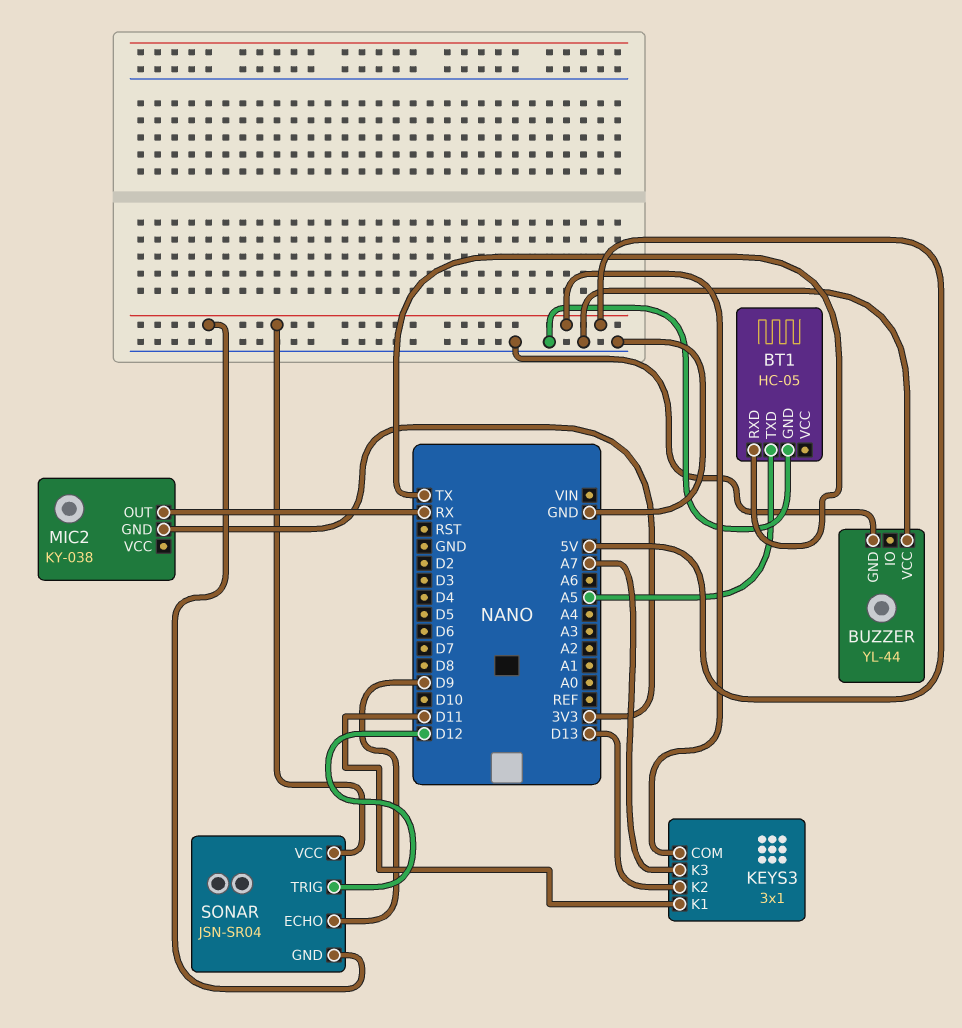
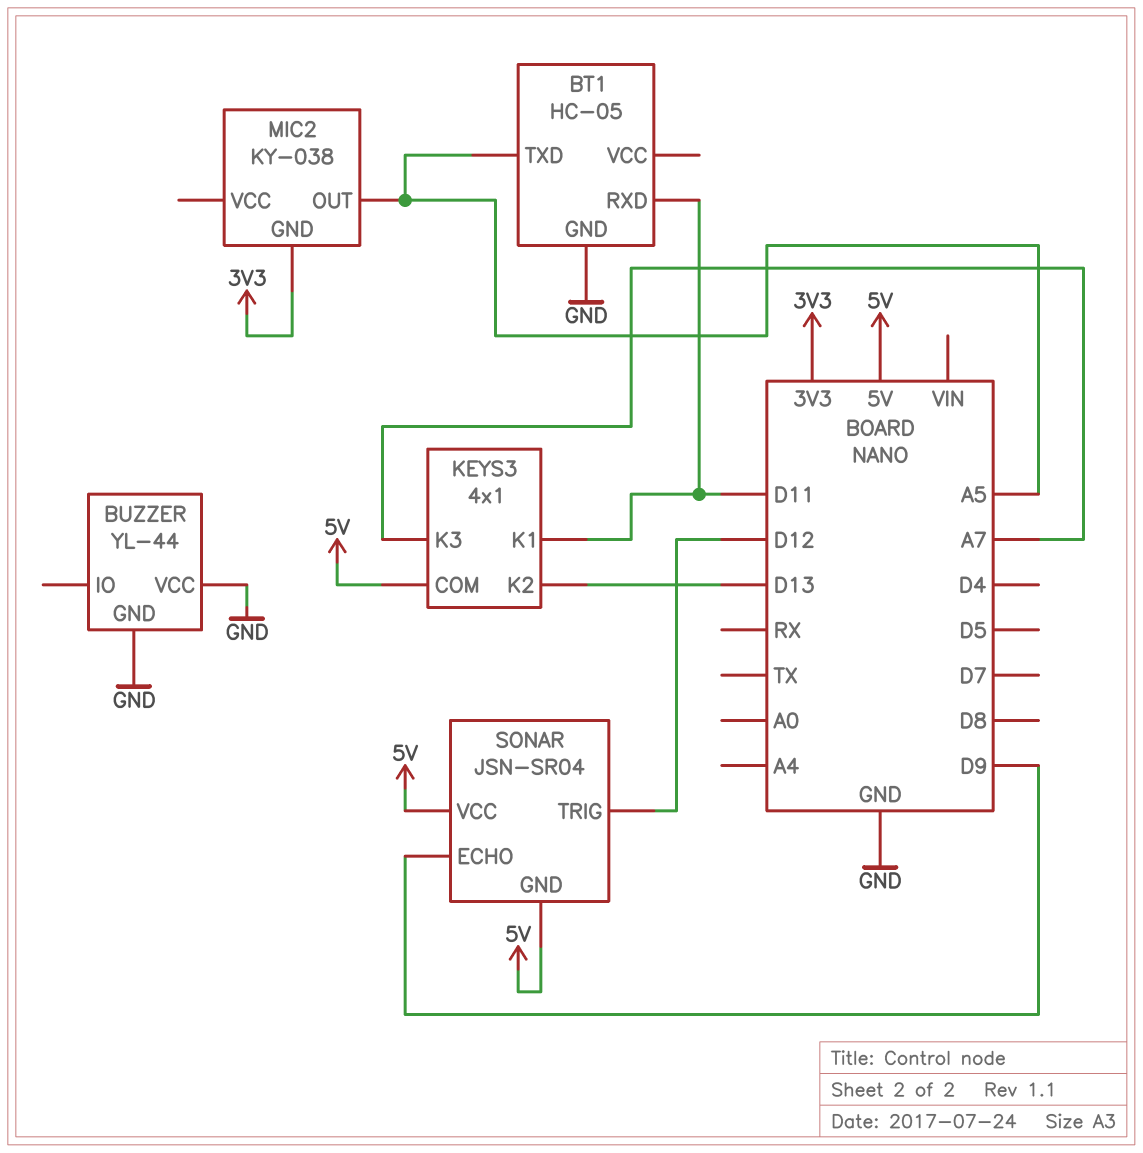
BT1 pin RXD: TX -> D11
KEYS3: 3x1 -> 4x1
MIC2 pin OUT: RX -> A5

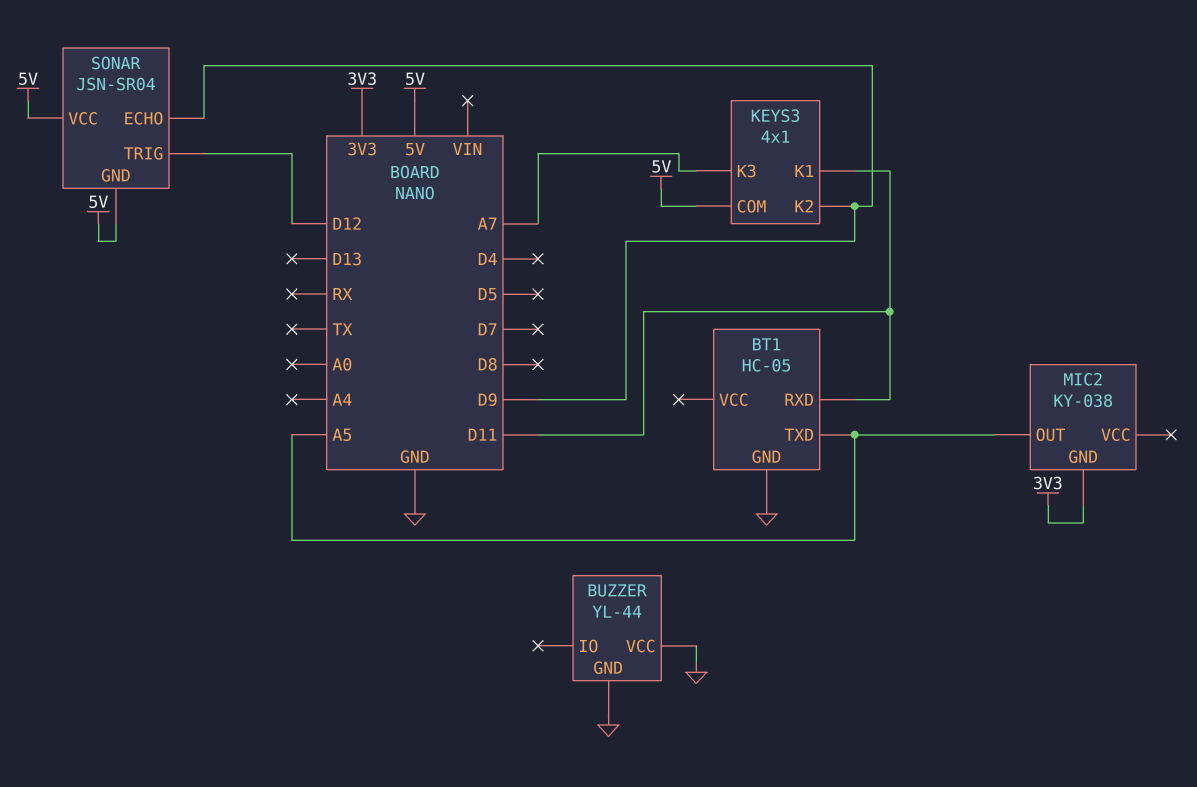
KEYS3 pin K2: D13 -> D9

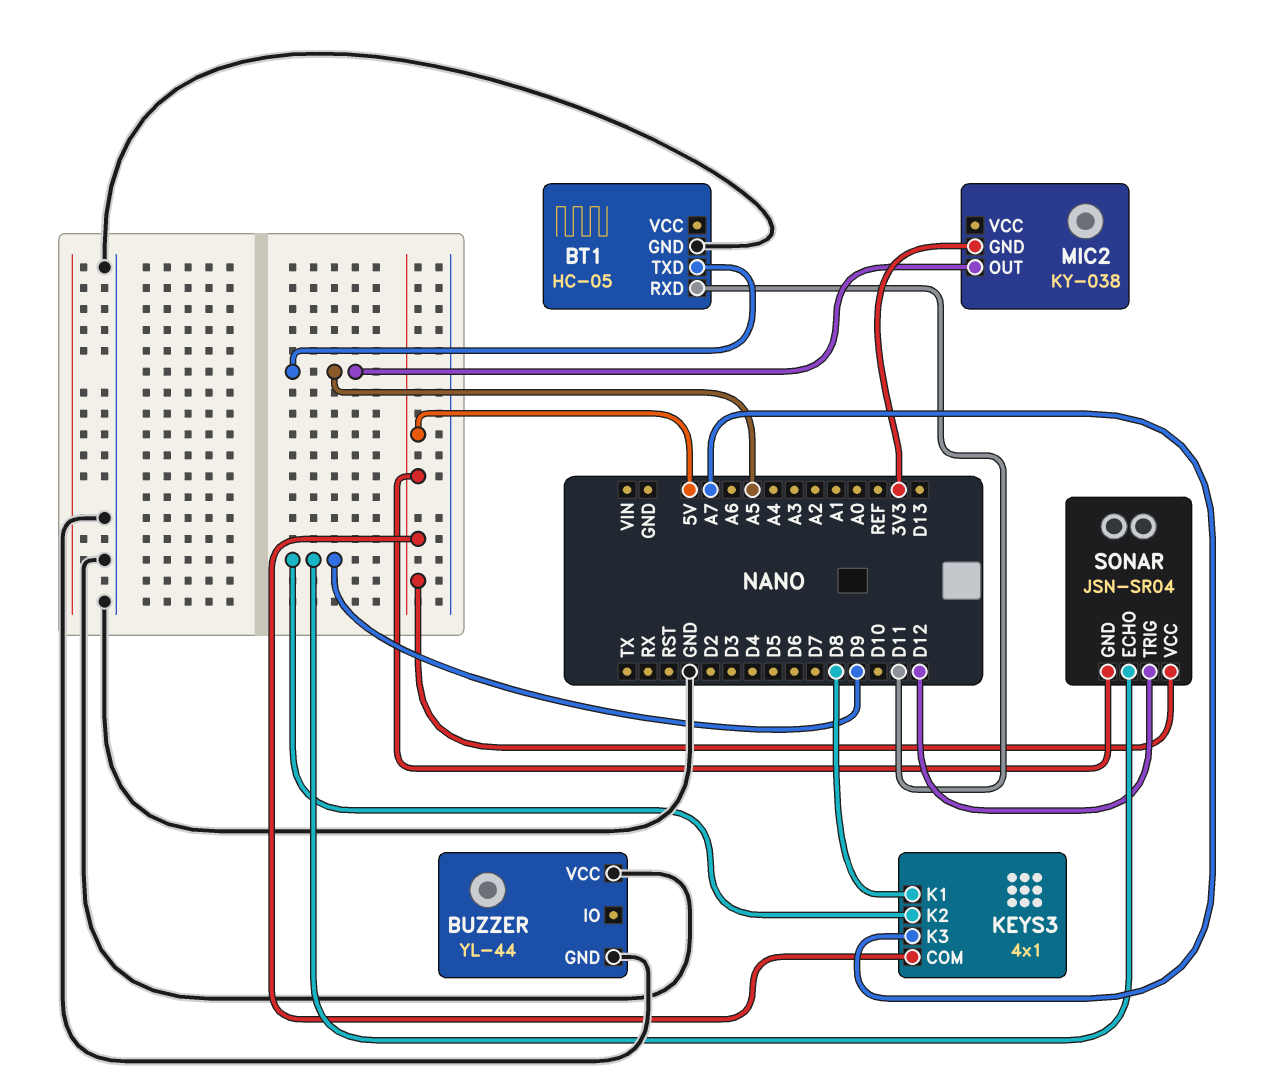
KEYS3 pin K1: D11 -> D8

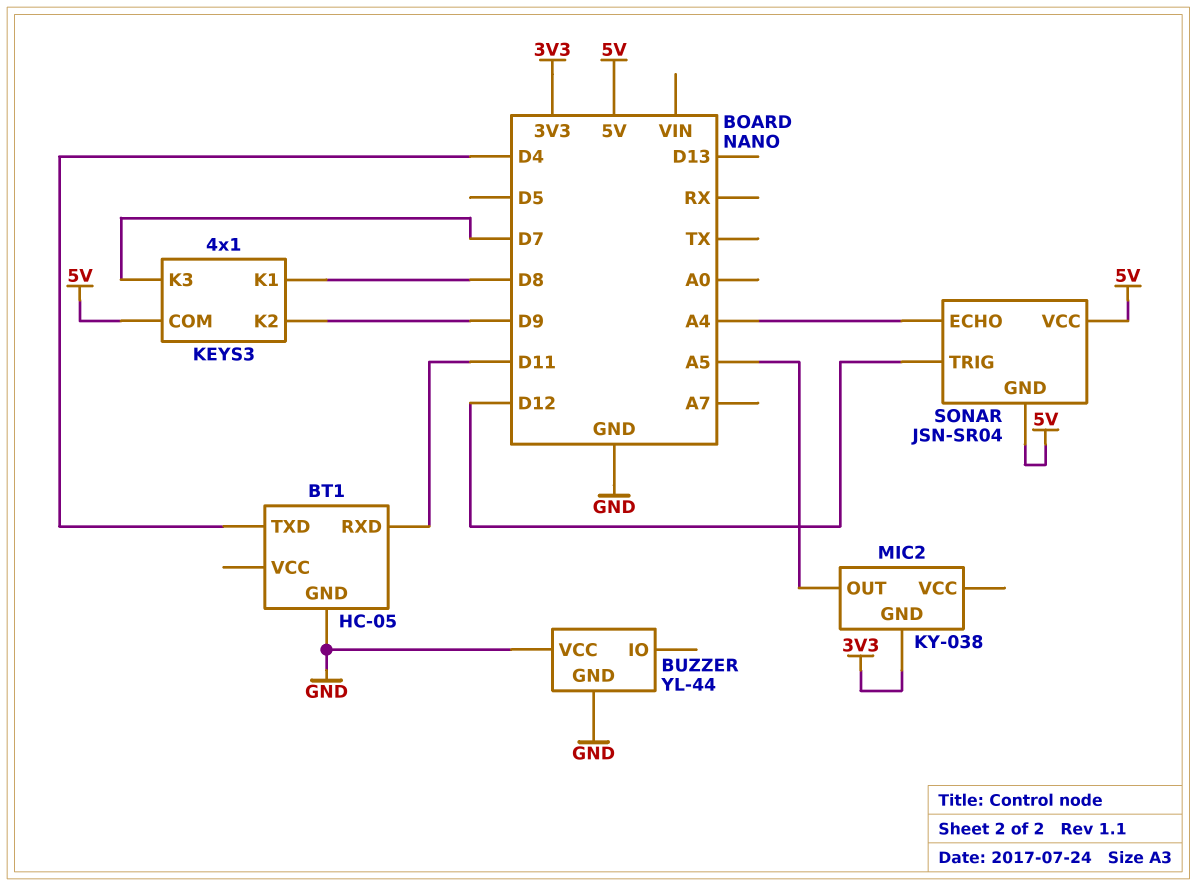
BT1 pin TXD: A5 -> D4
KEYS3 pin K3: A7 -> D7
SONAR pin ECHO: D9 -> A4

